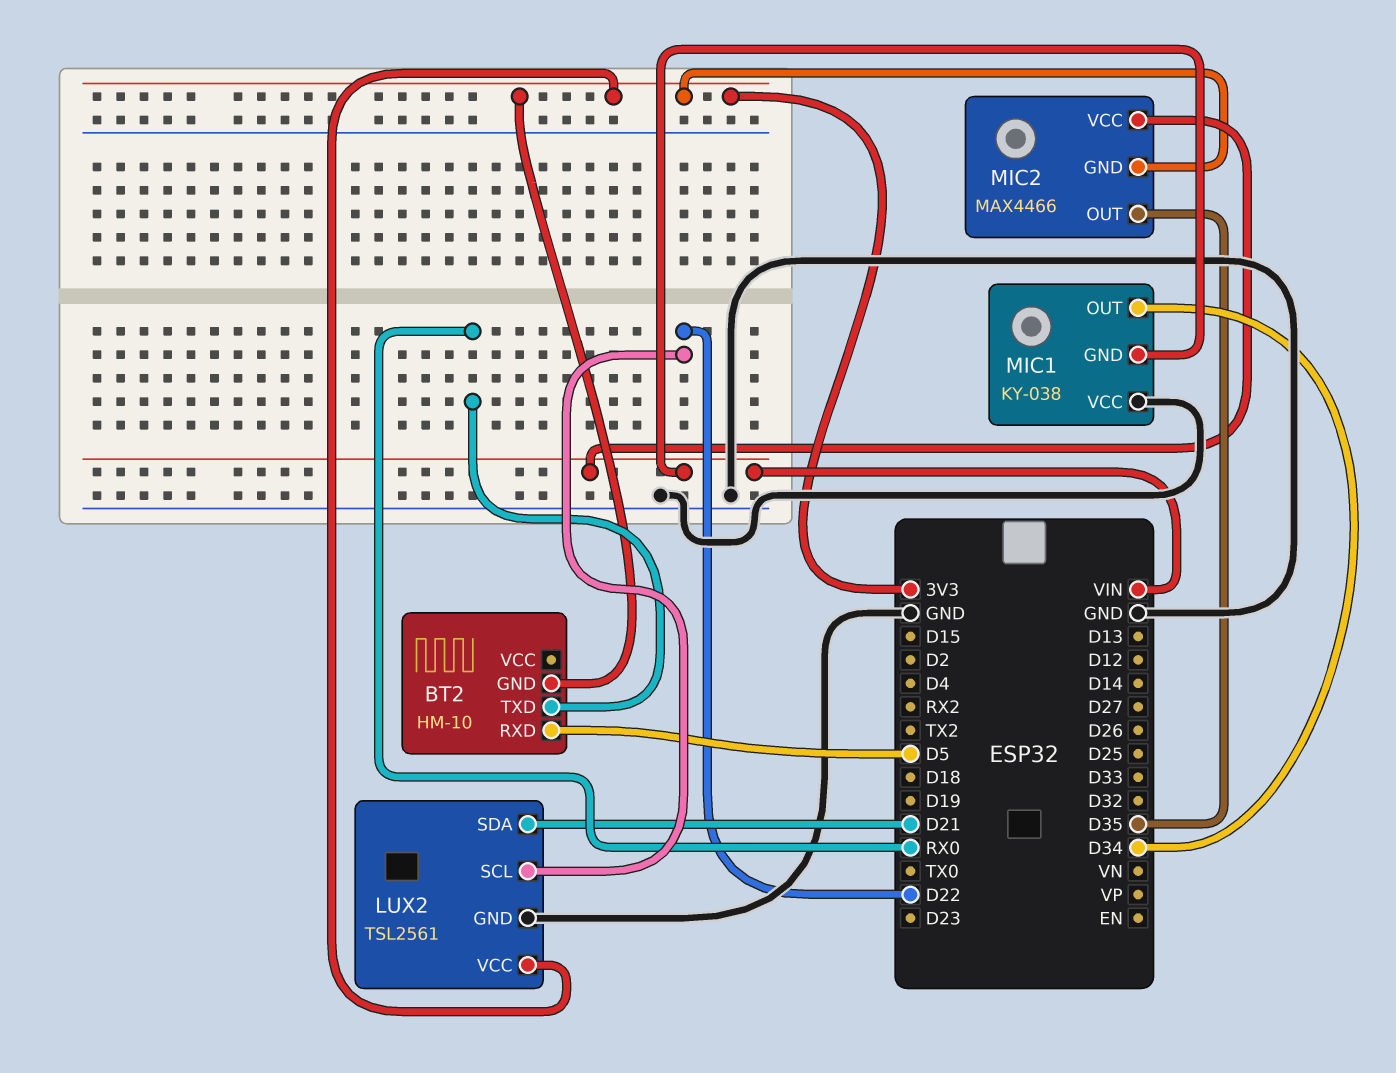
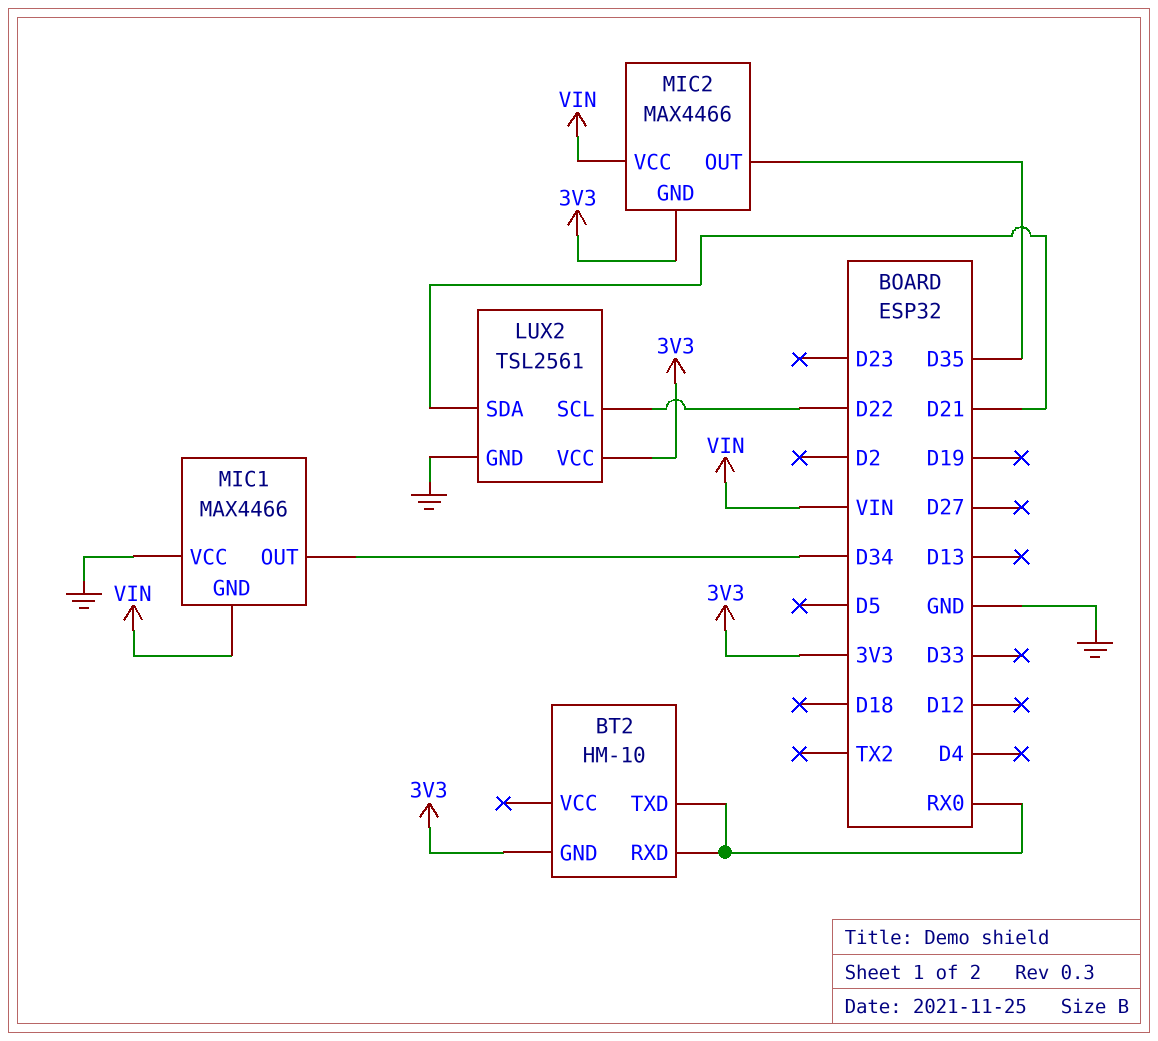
BT2 pin RXD: D5 -> RX0
MIC1: KY-038 -> MAX4466

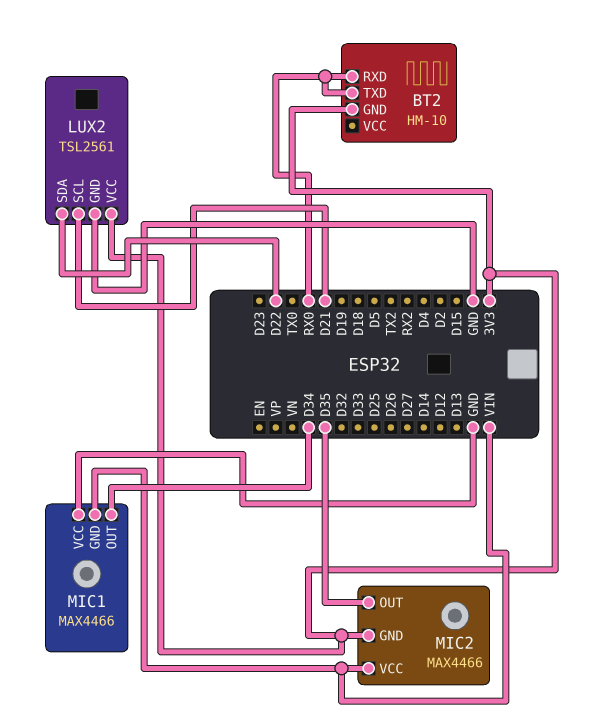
LUX2 pin SCL: D22 -> D21
LUX2 pin SDA: D21 -> D22

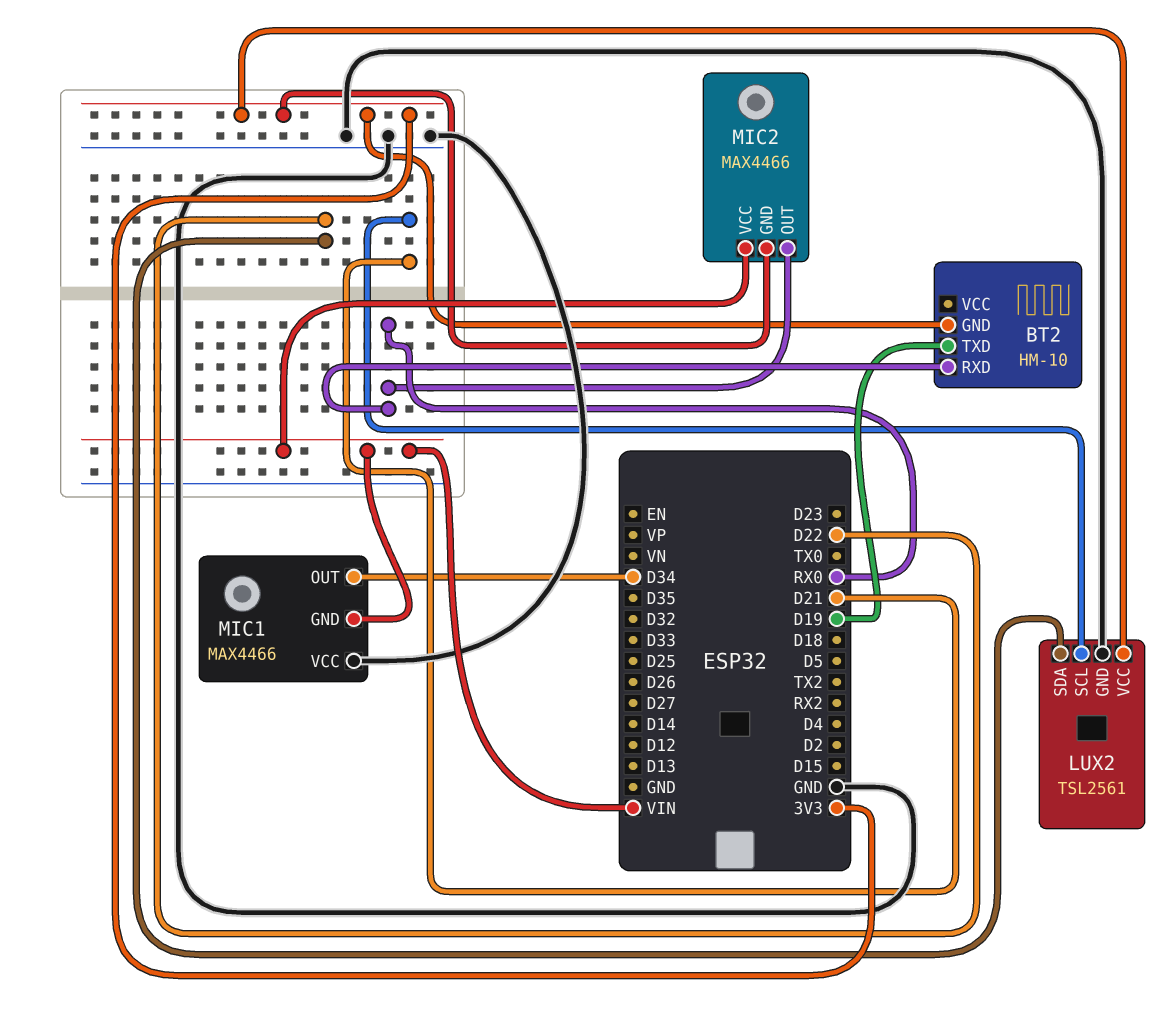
BT2 pin TXD: RX0 -> D19
MIC2 pin OUT: D35 -> RX0

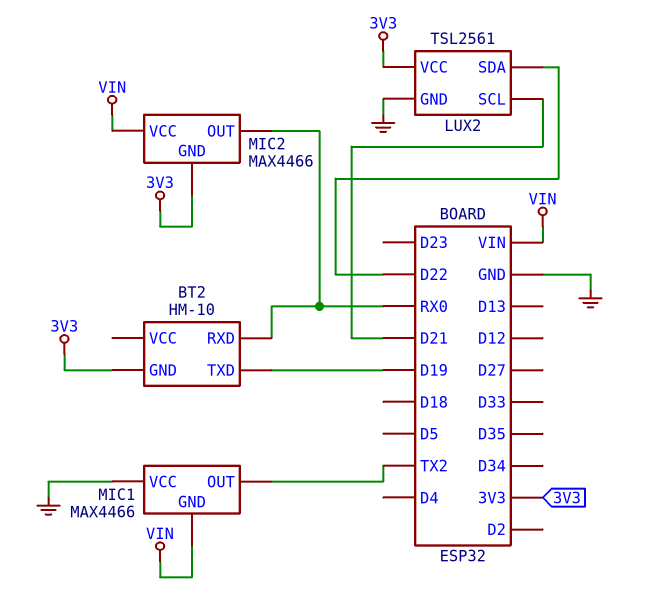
MIC1 pin OUT: D34 -> TX2

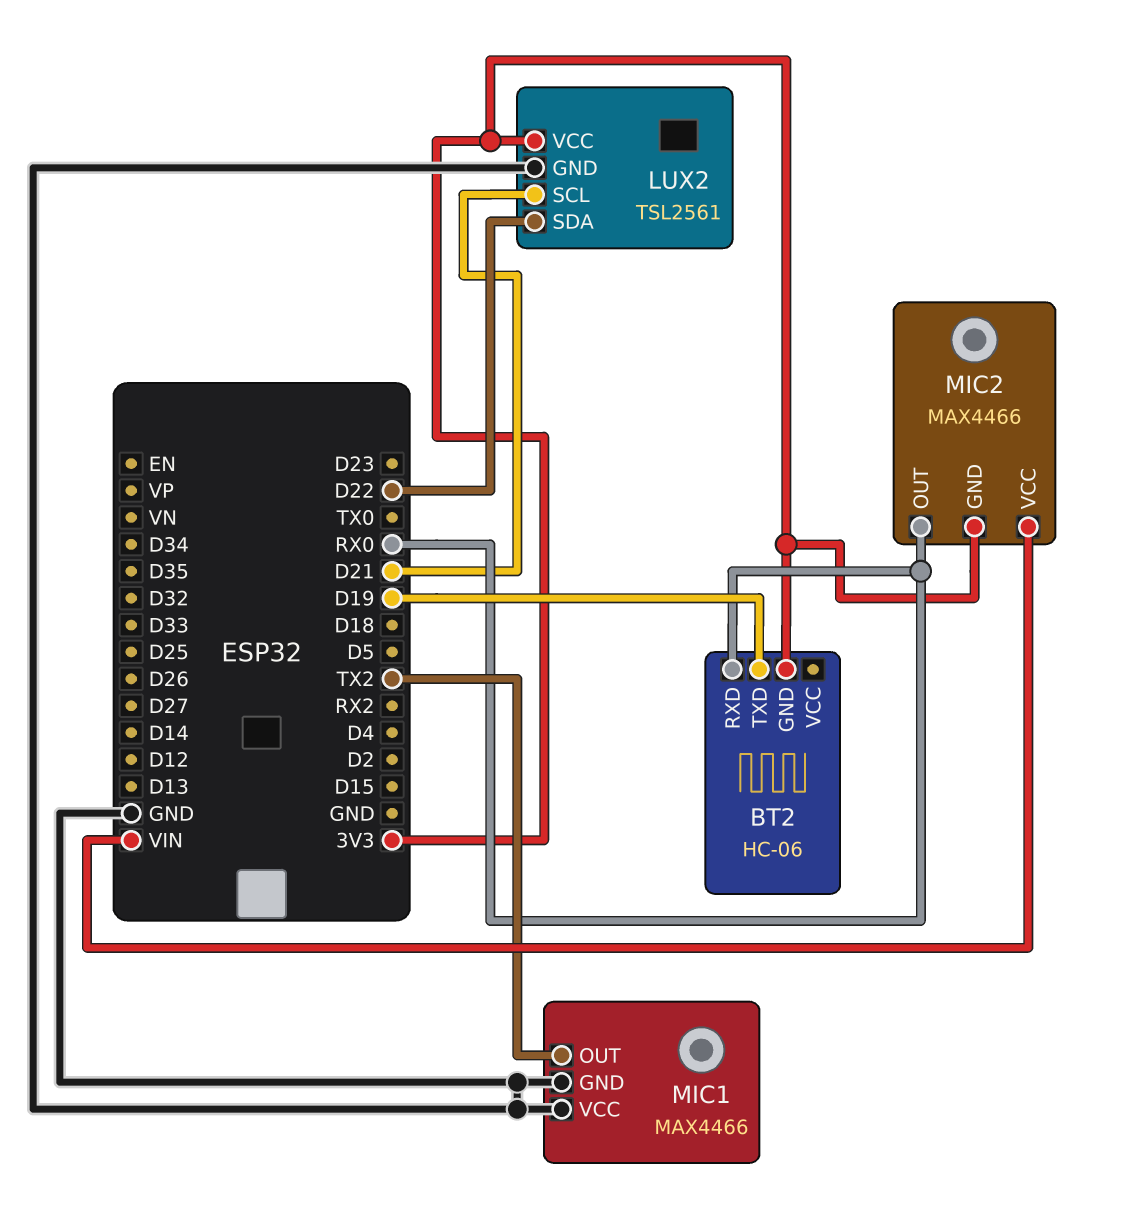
BT2: HM-10 -> HC-06
MIC1 pin GND: VIN -> GND

